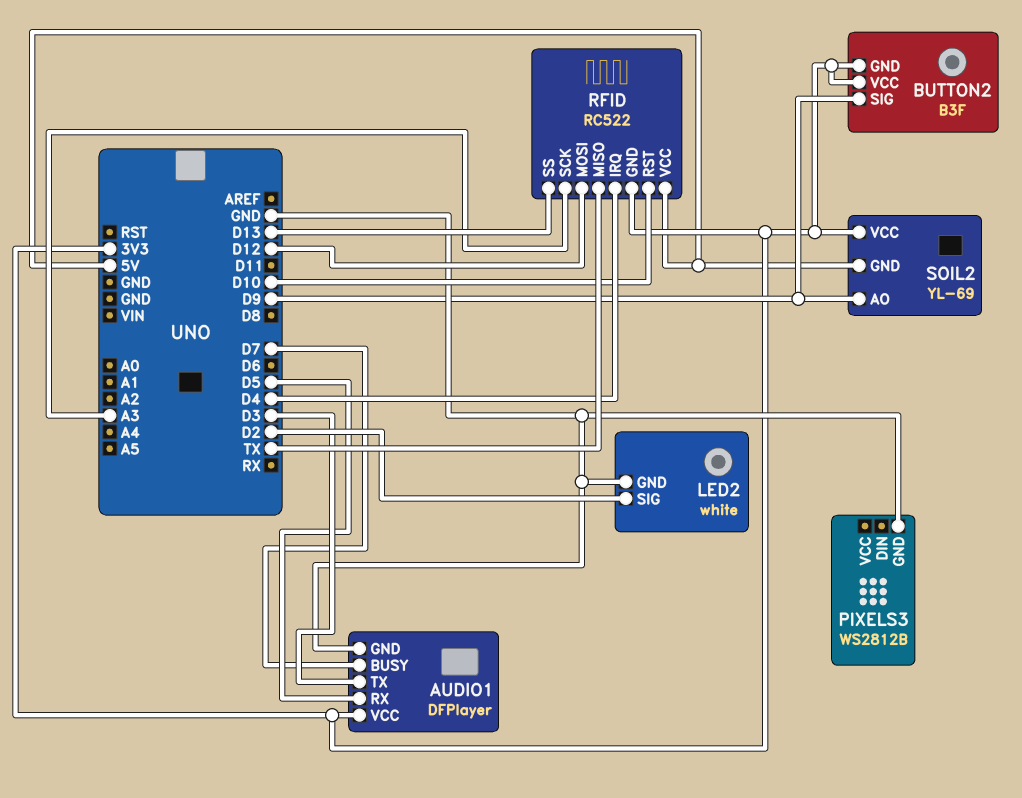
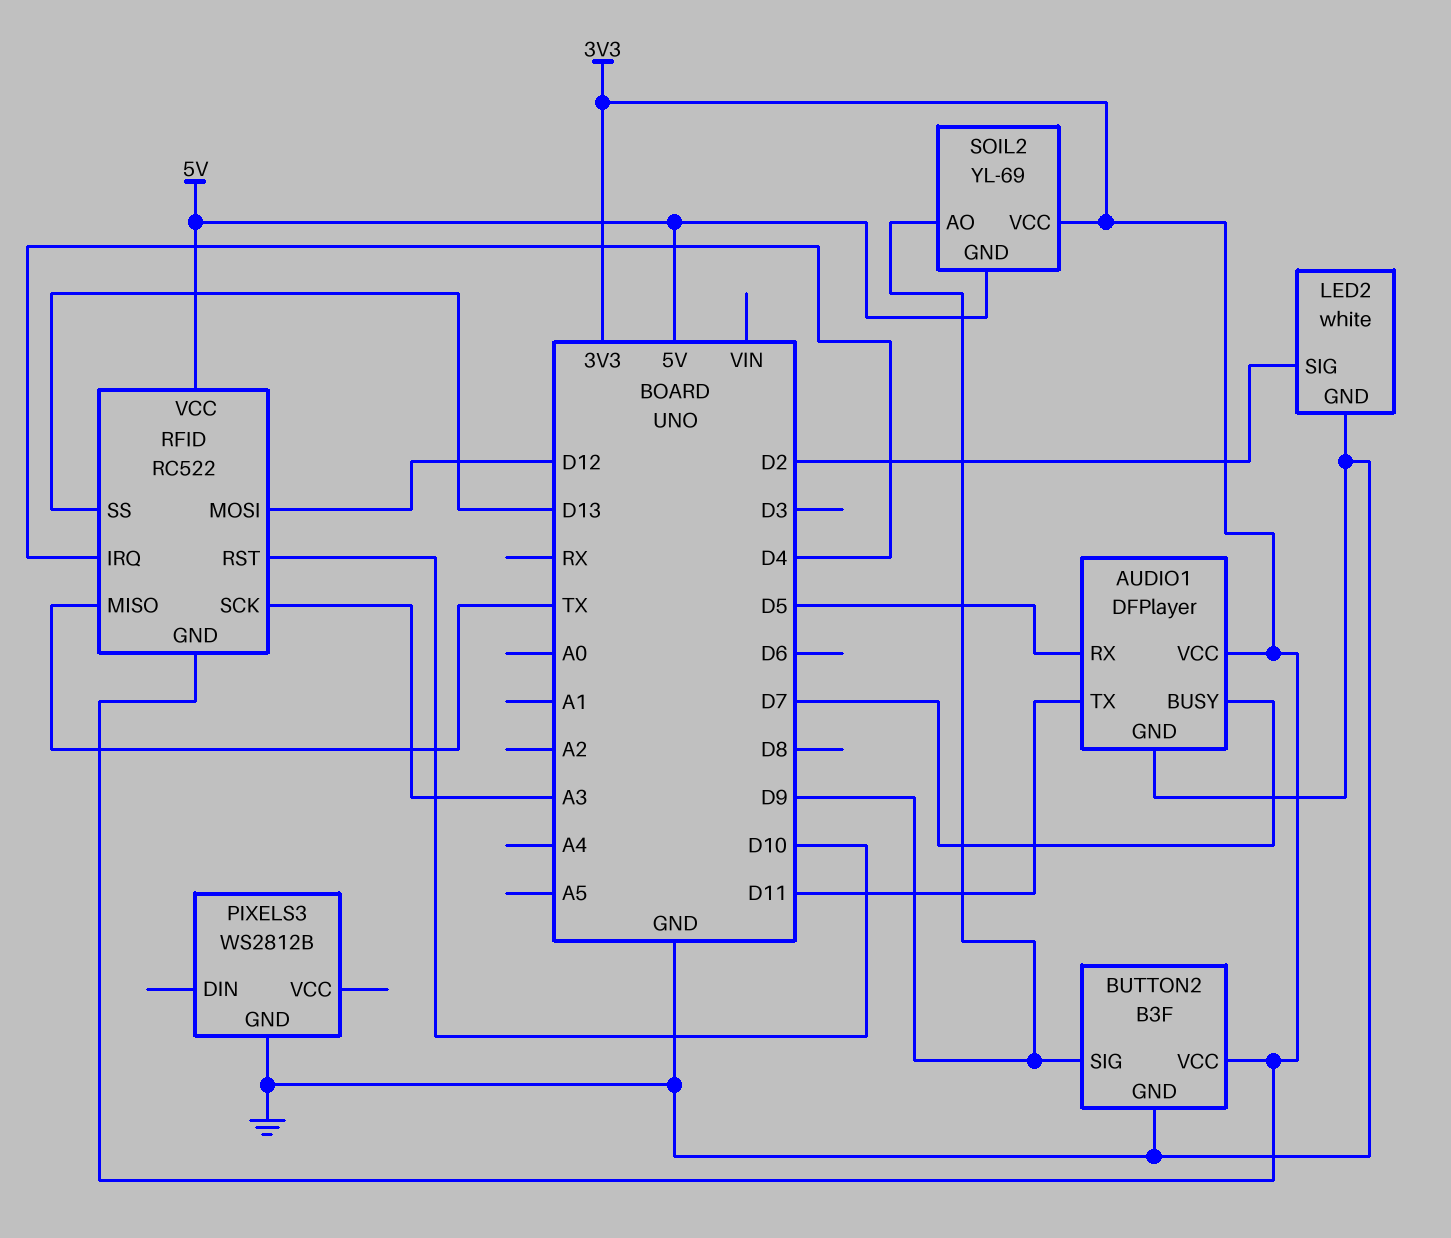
AUDIO1 pin TX: D3 -> D11
BUTTON2 pin GND: 3V3 -> GND

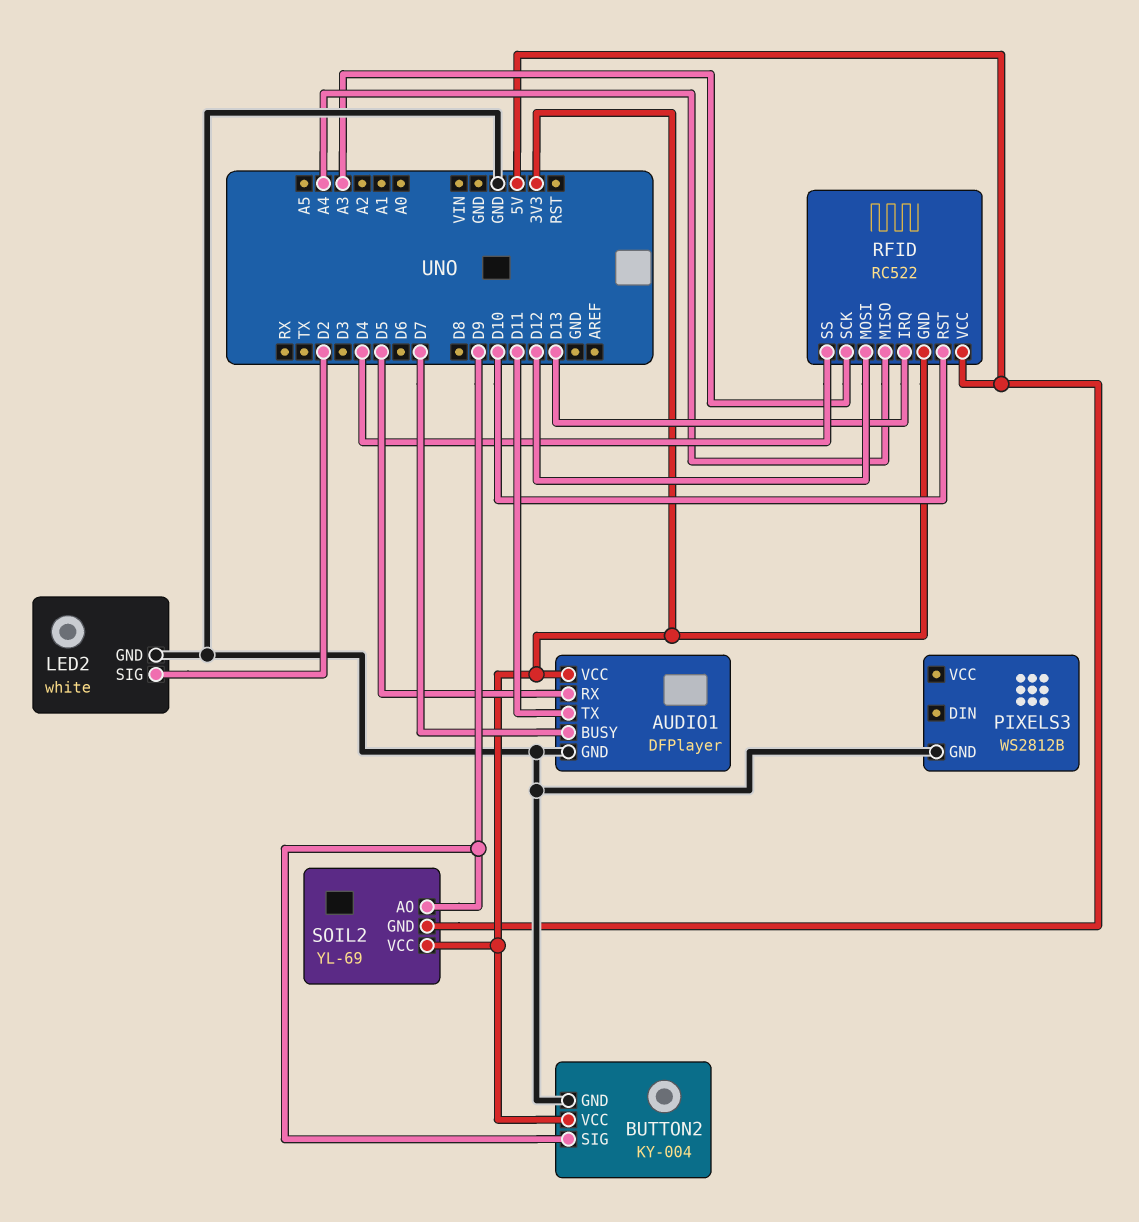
BUTTON2: B3F -> KY-004
RFID pin IRQ: D4 -> D13
RFID pin MISO: TX -> A4
RFID pin SS: D13 -> D4

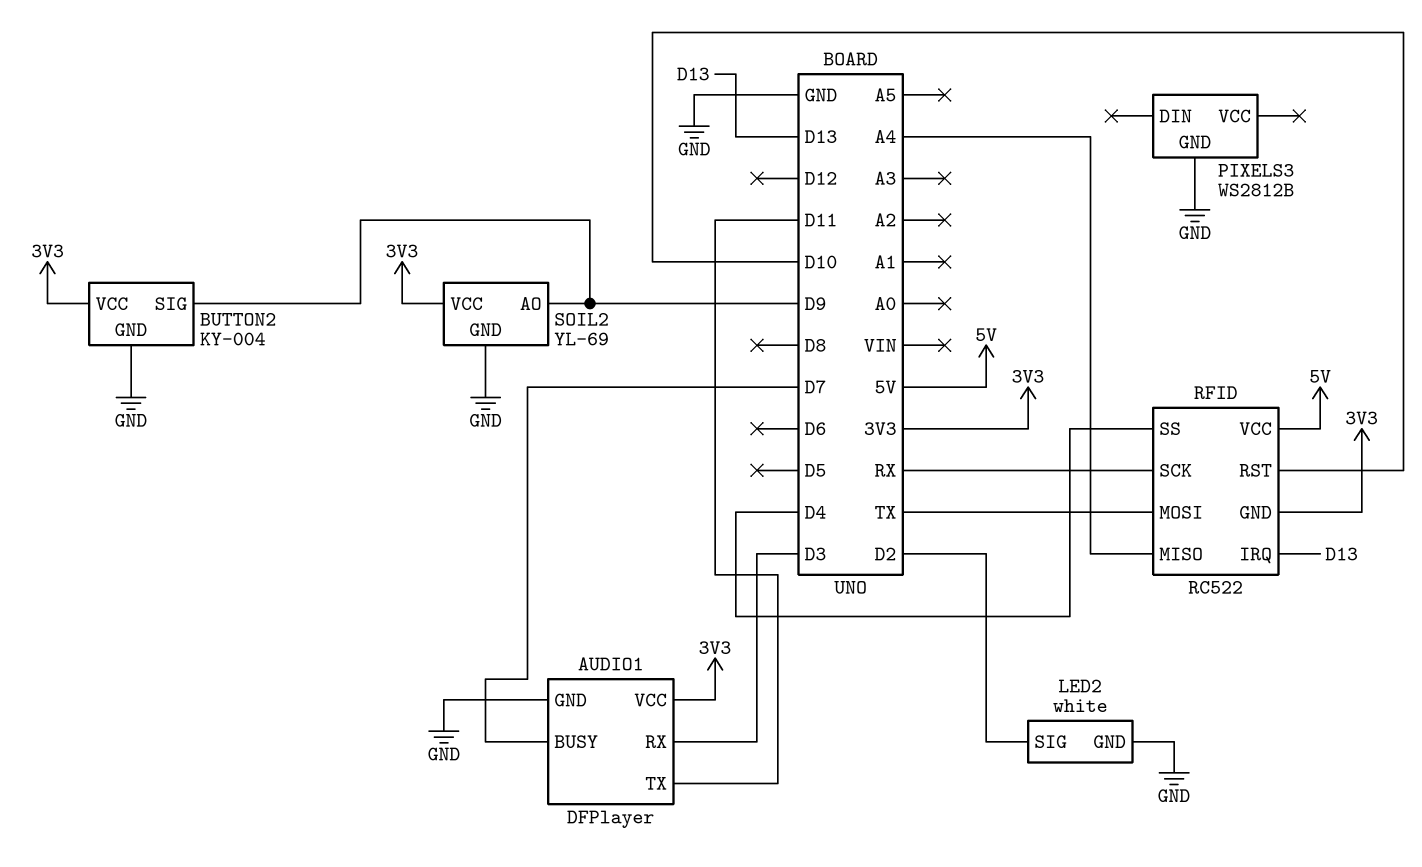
AUDIO1 pin RX: D5 -> D3
RFID pin MOSI: D12 -> TX
RFID pin SCK: A3 -> RX
SOIL2 pin GND: 5V -> GND

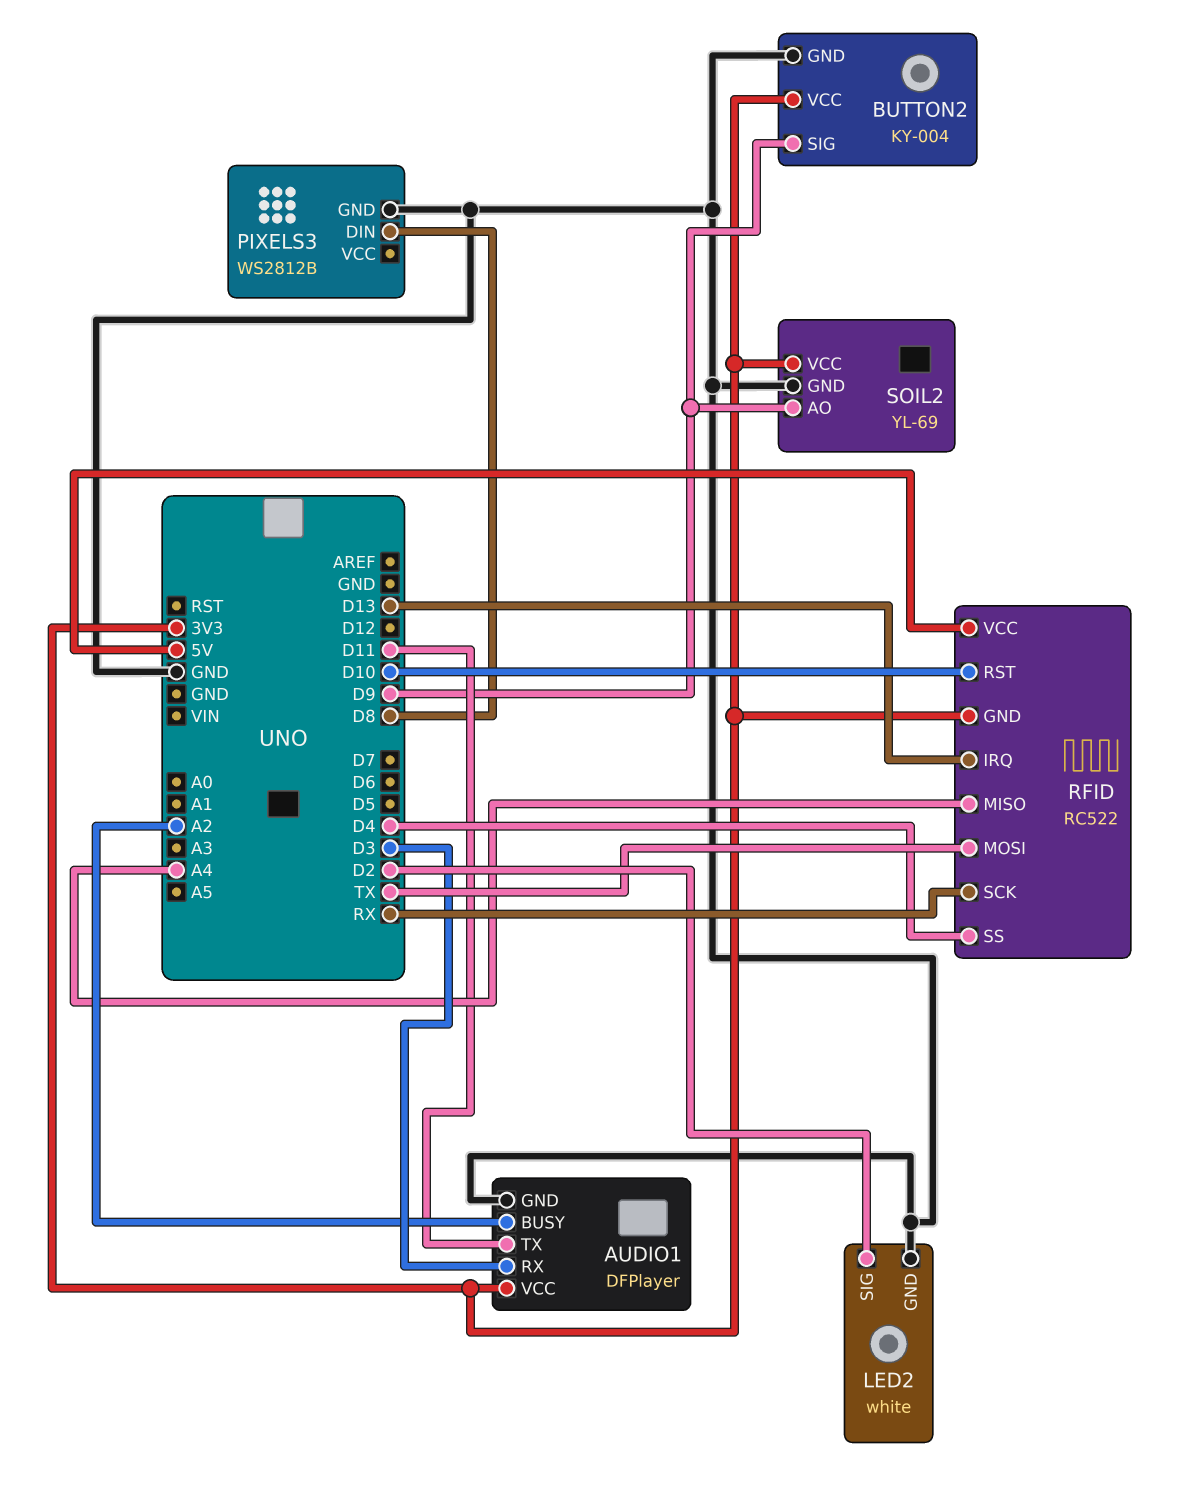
AUDIO1 pin BUSY: D7 -> A2
PIXELS3 pin DIN: none -> D8

